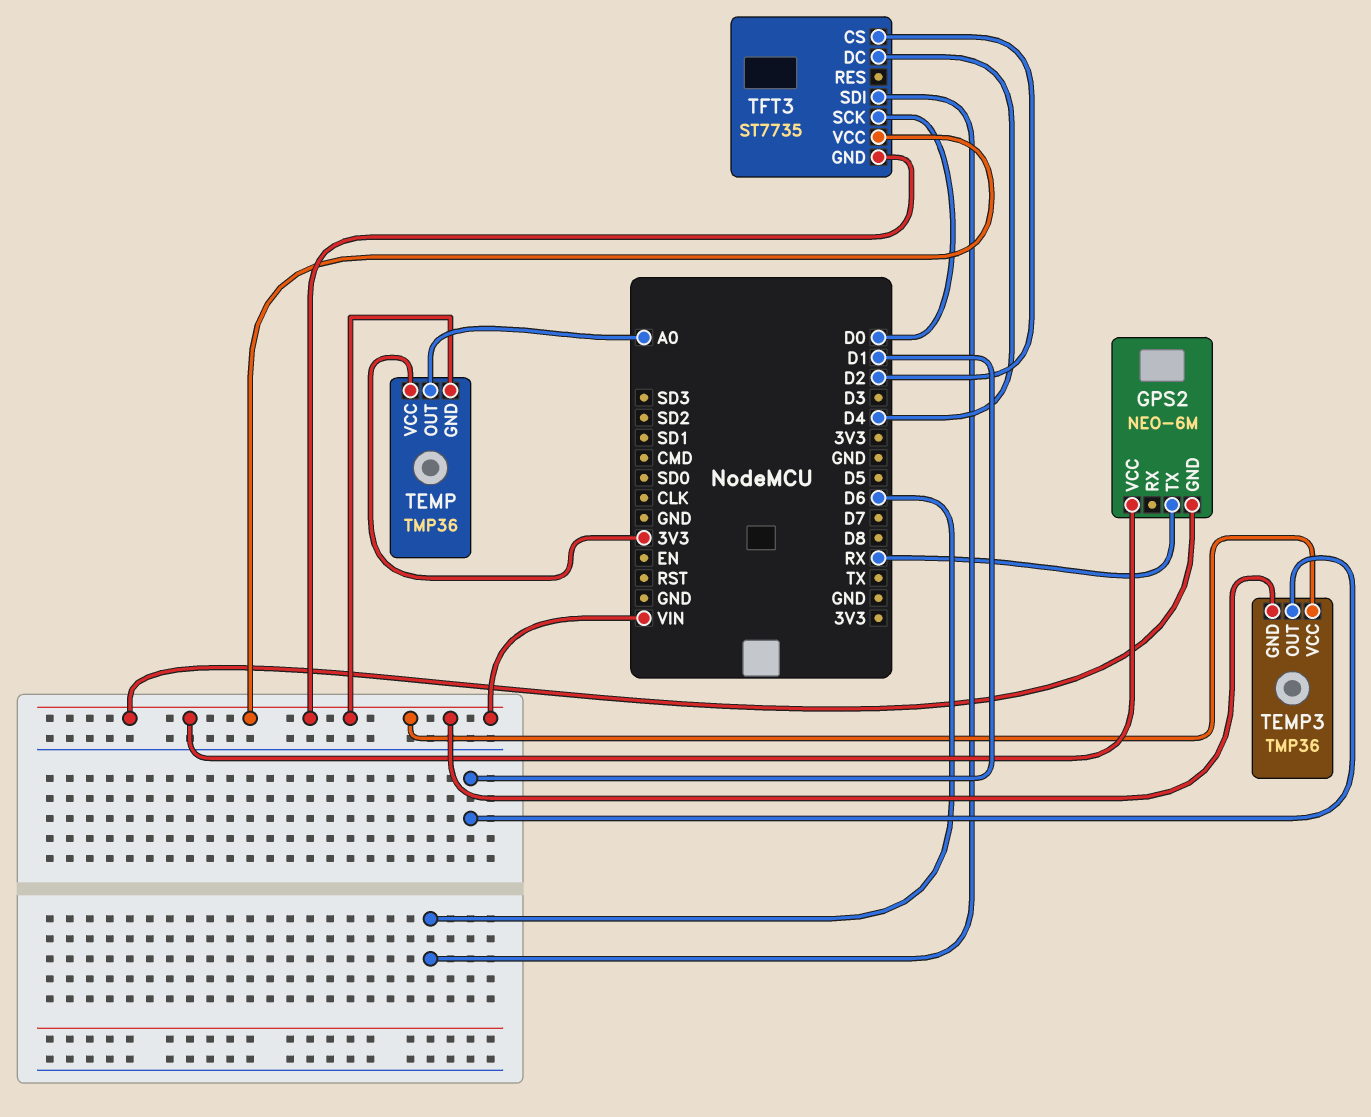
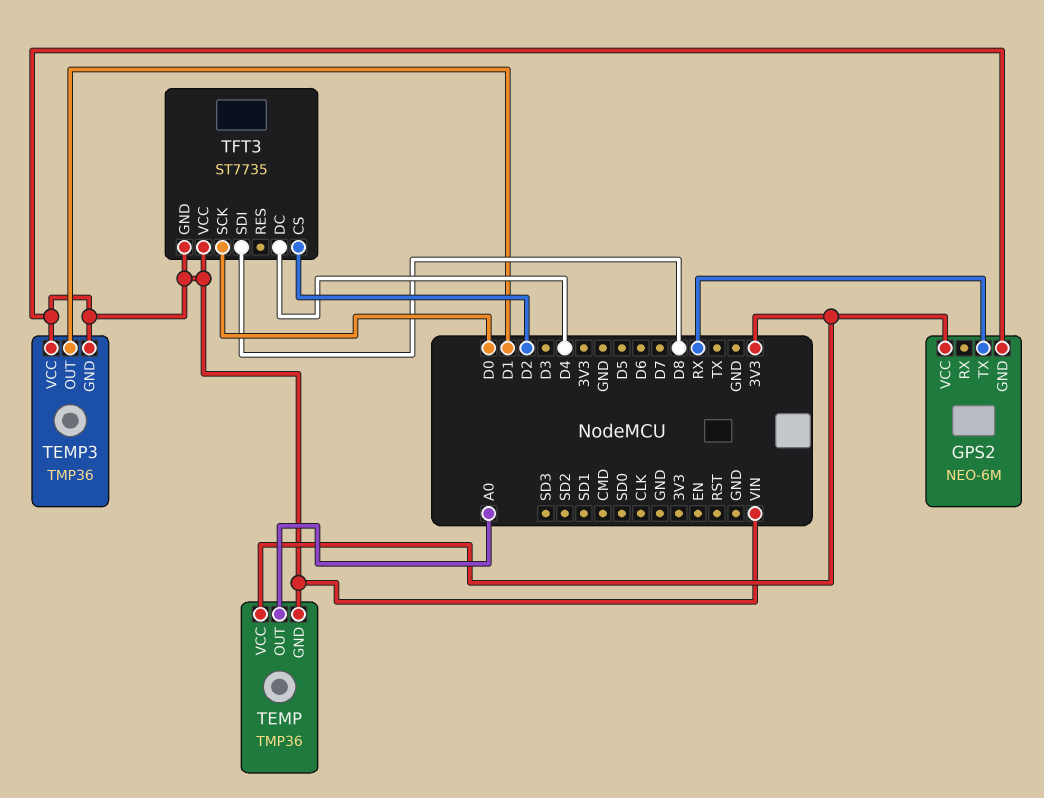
GPS2 pin VCC: VIN -> 3V3
TFT3 pin SDI: D6 -> D8

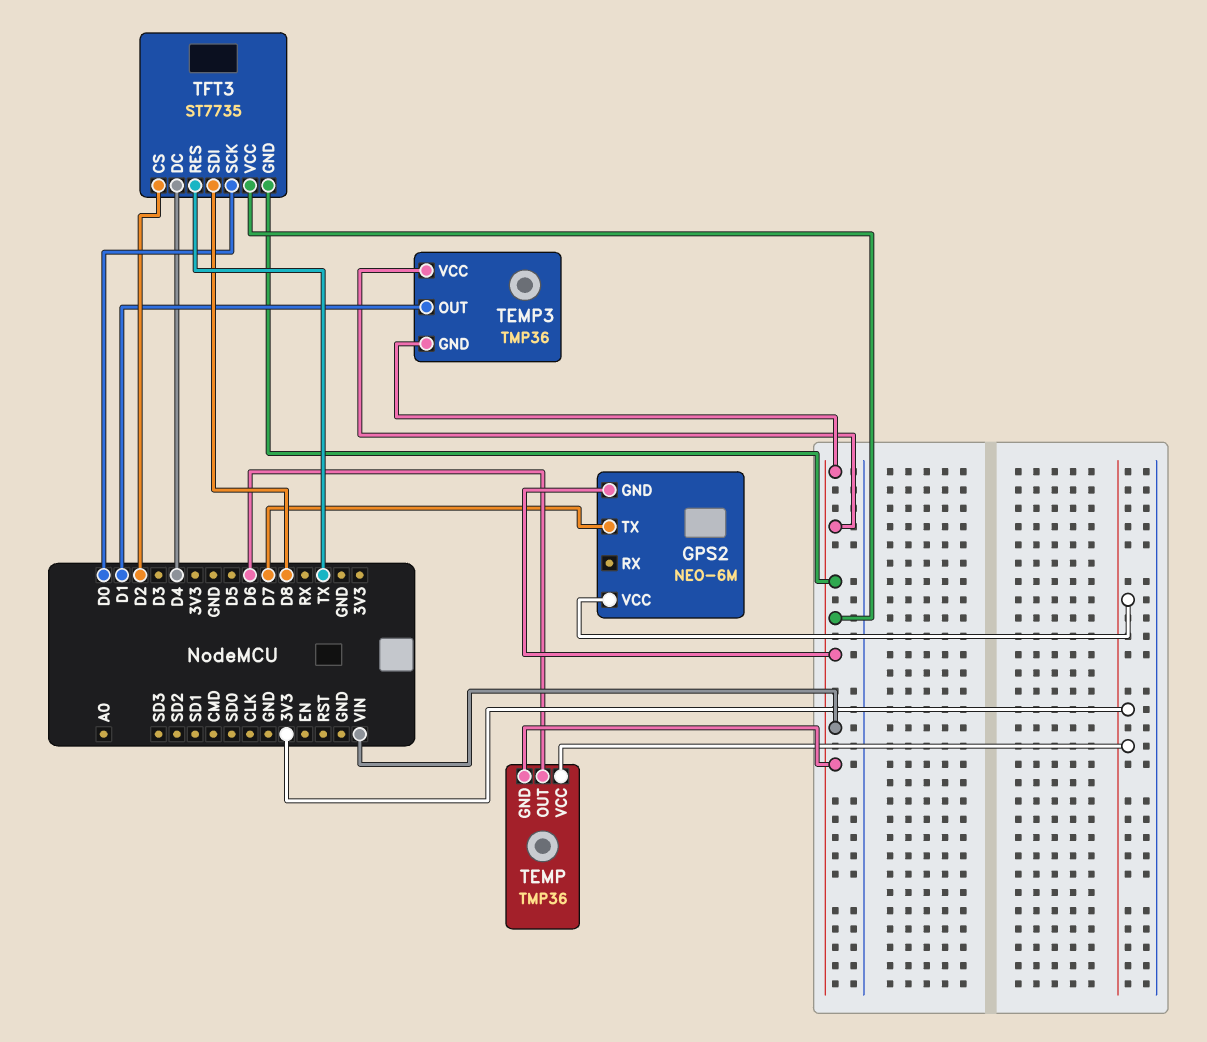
GPS2 pin TX: RX -> D7
TEMP pin OUT: A0 -> D6
TFT3 pin RES: none -> TX

